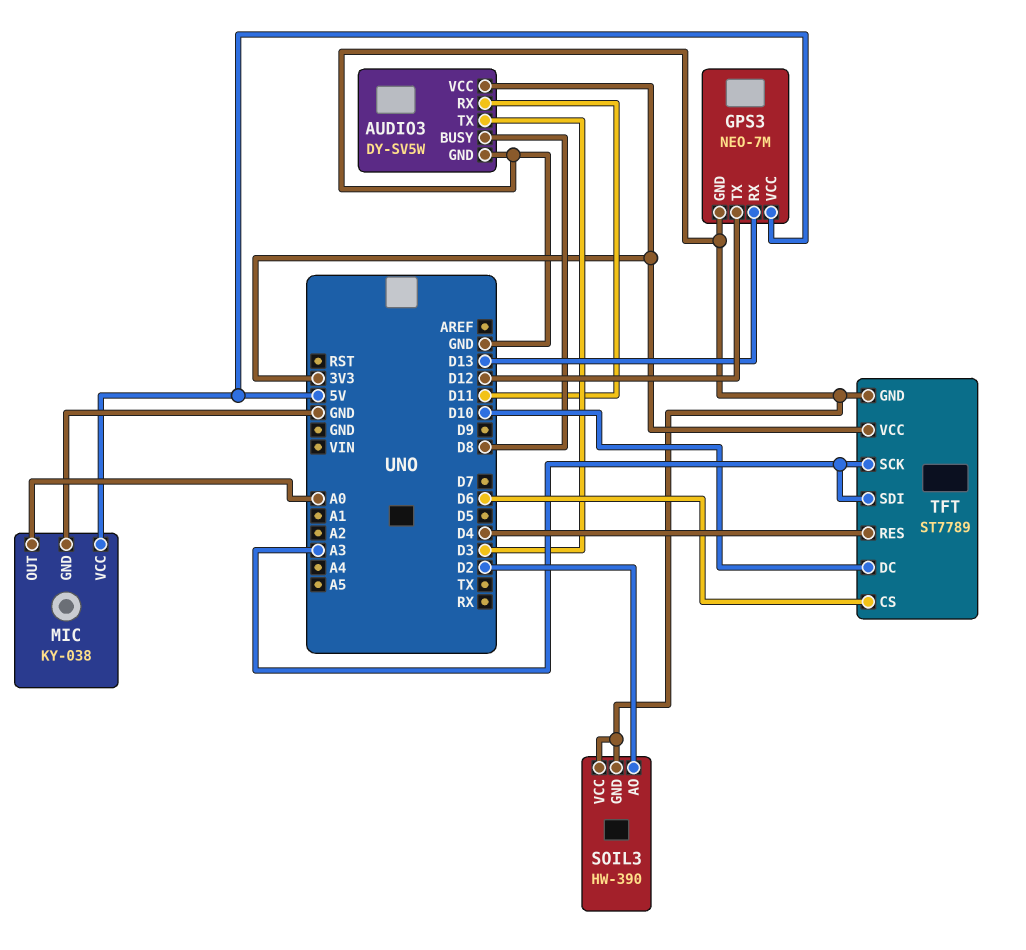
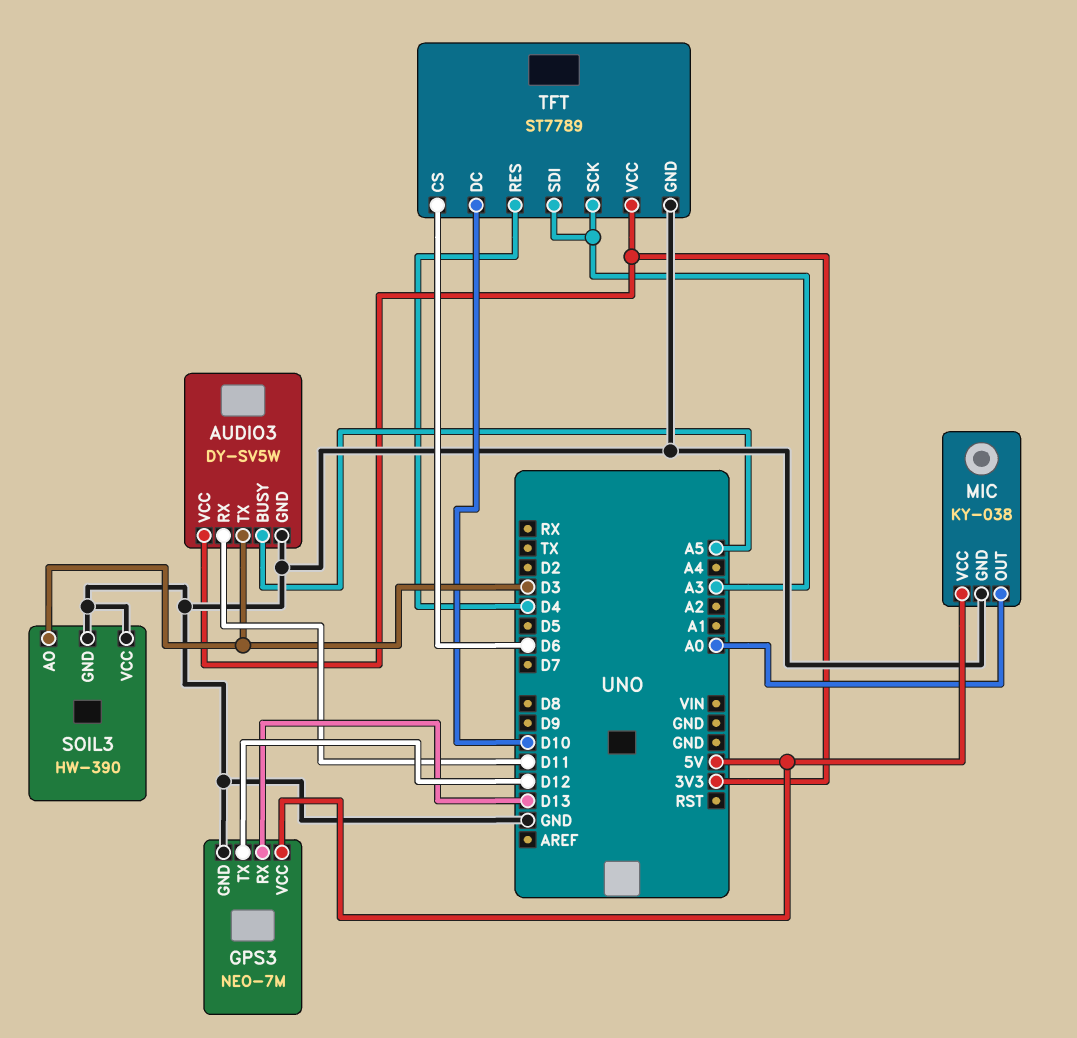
AUDIO3 pin BUSY: D8 -> A5
SOIL3 pin AO: D2 -> D3

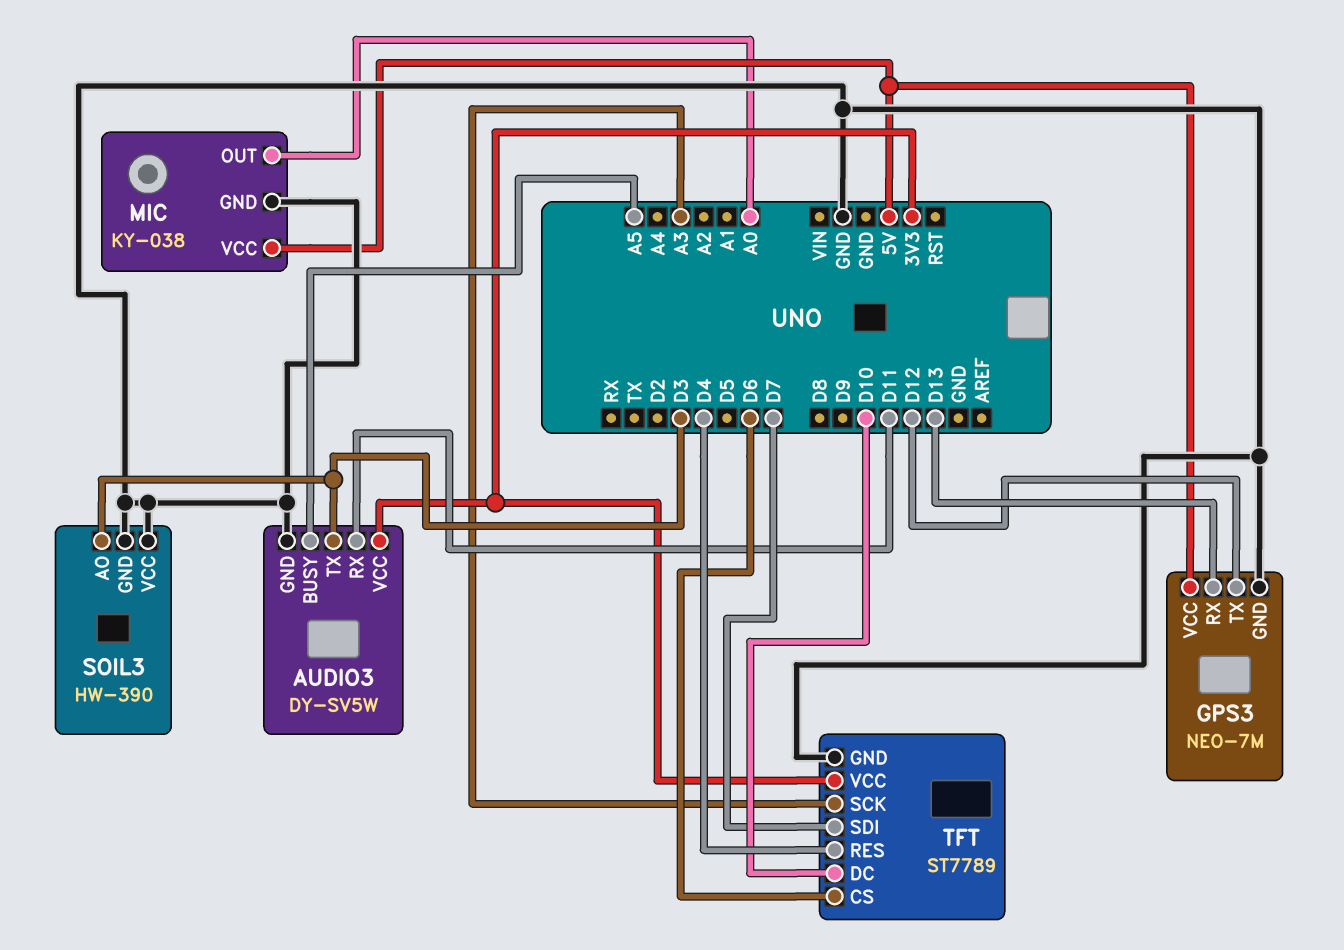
TFT pin SDI: A3 -> D7

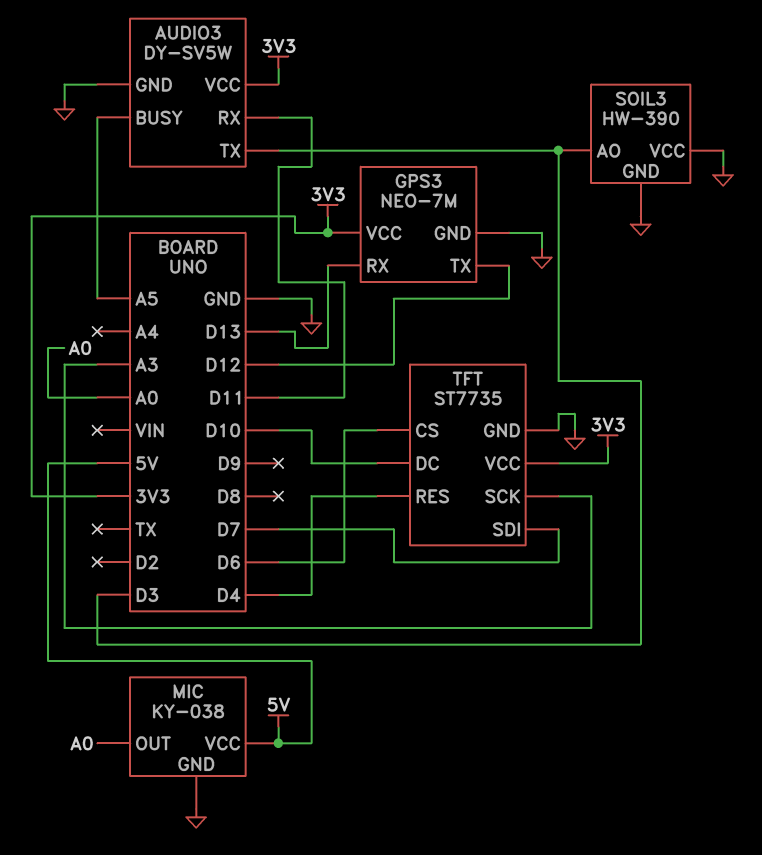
GPS3 pin VCC: 5V -> 3V3
TFT: ST7789 -> ST7735

